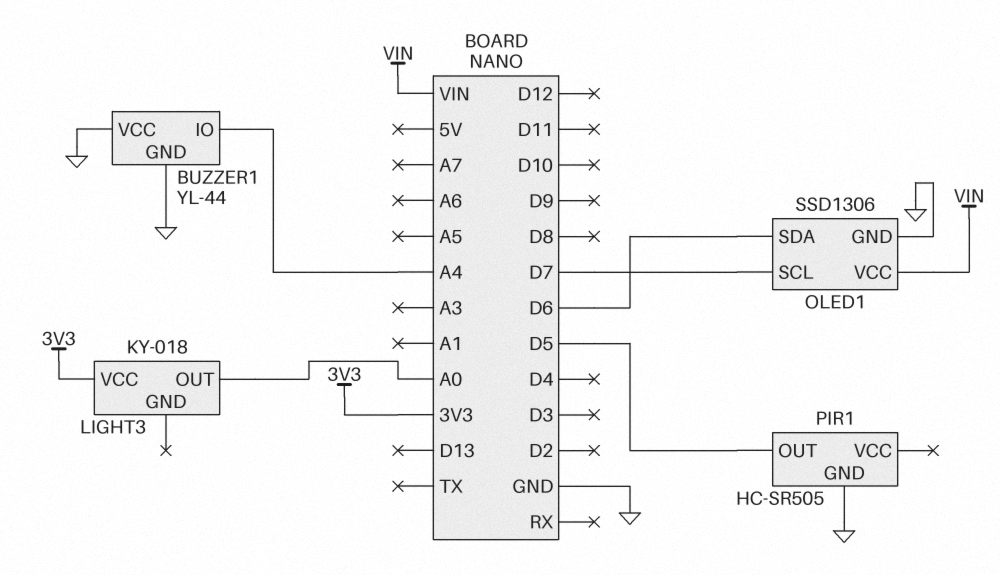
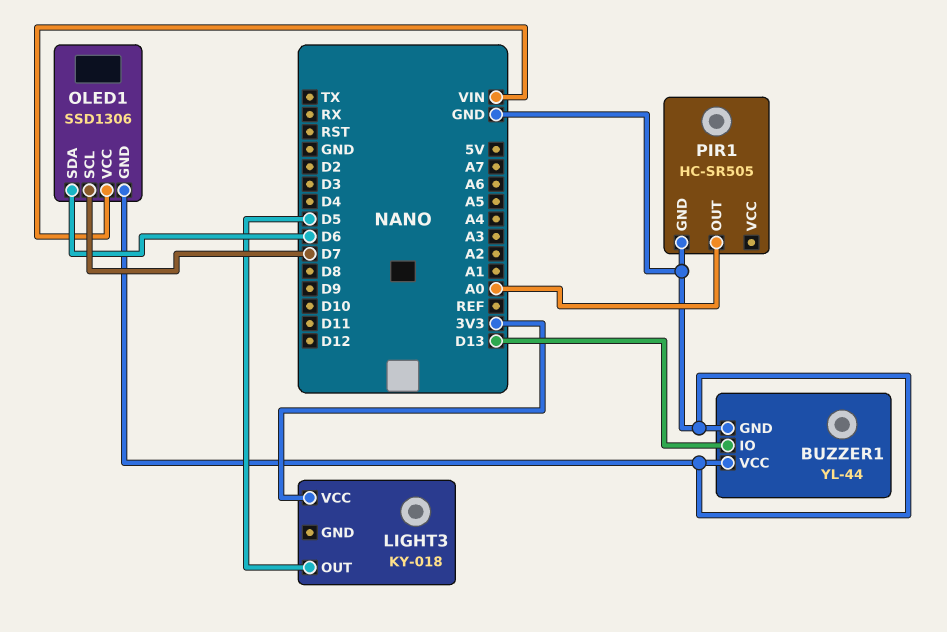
BUZZER1 pin IO: A4 -> D13
LIGHT3 pin OUT: A0 -> D5
PIR1 pin OUT: D5 -> A0

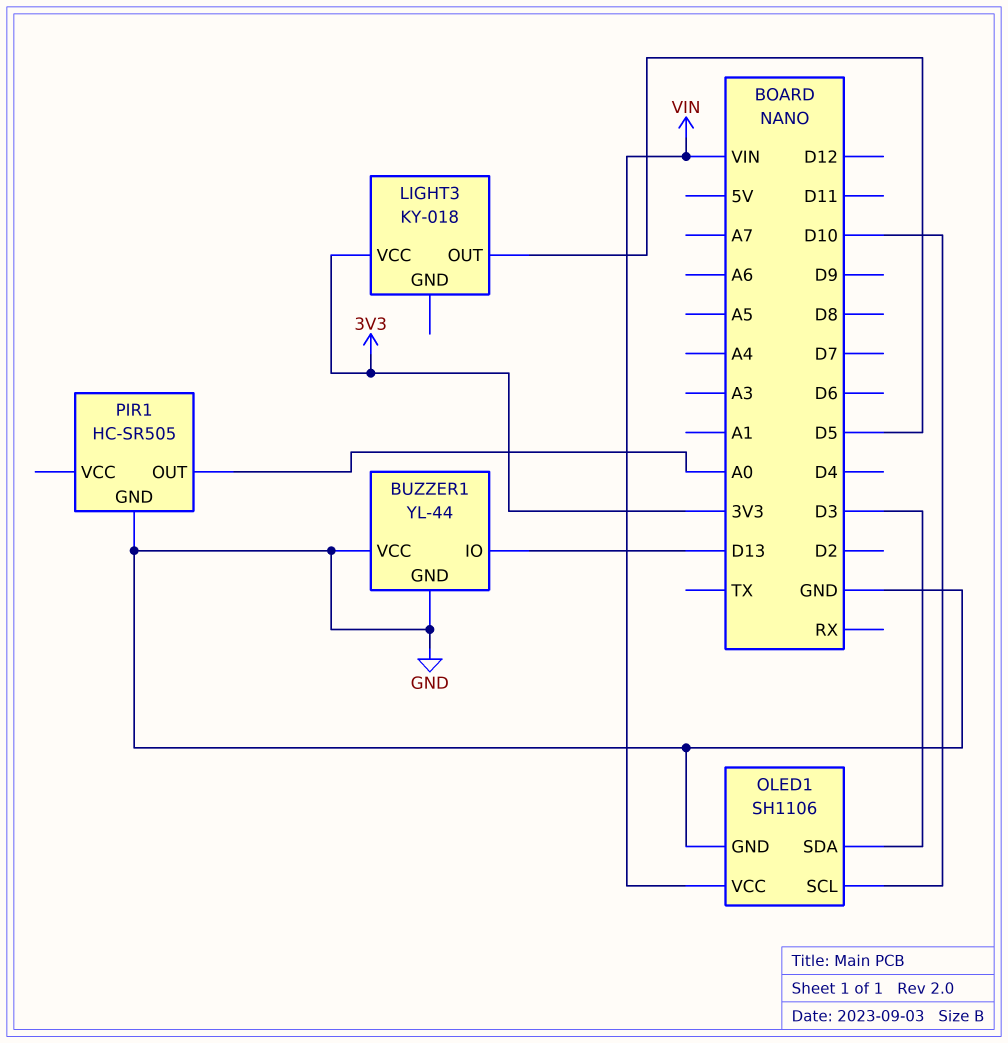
OLED1: SSD1306 -> SH1106
OLED1 pin SCL: D7 -> D10
OLED1 pin SDA: D6 -> D3

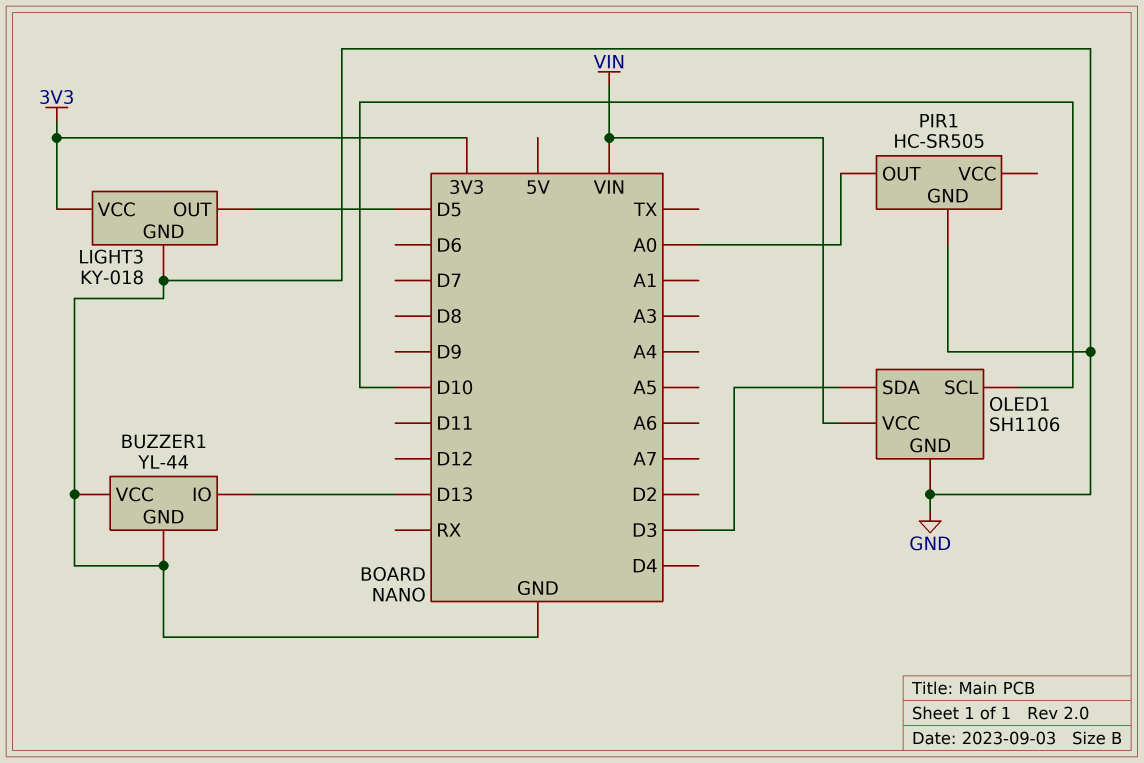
LIGHT3 pin GND: none -> GND

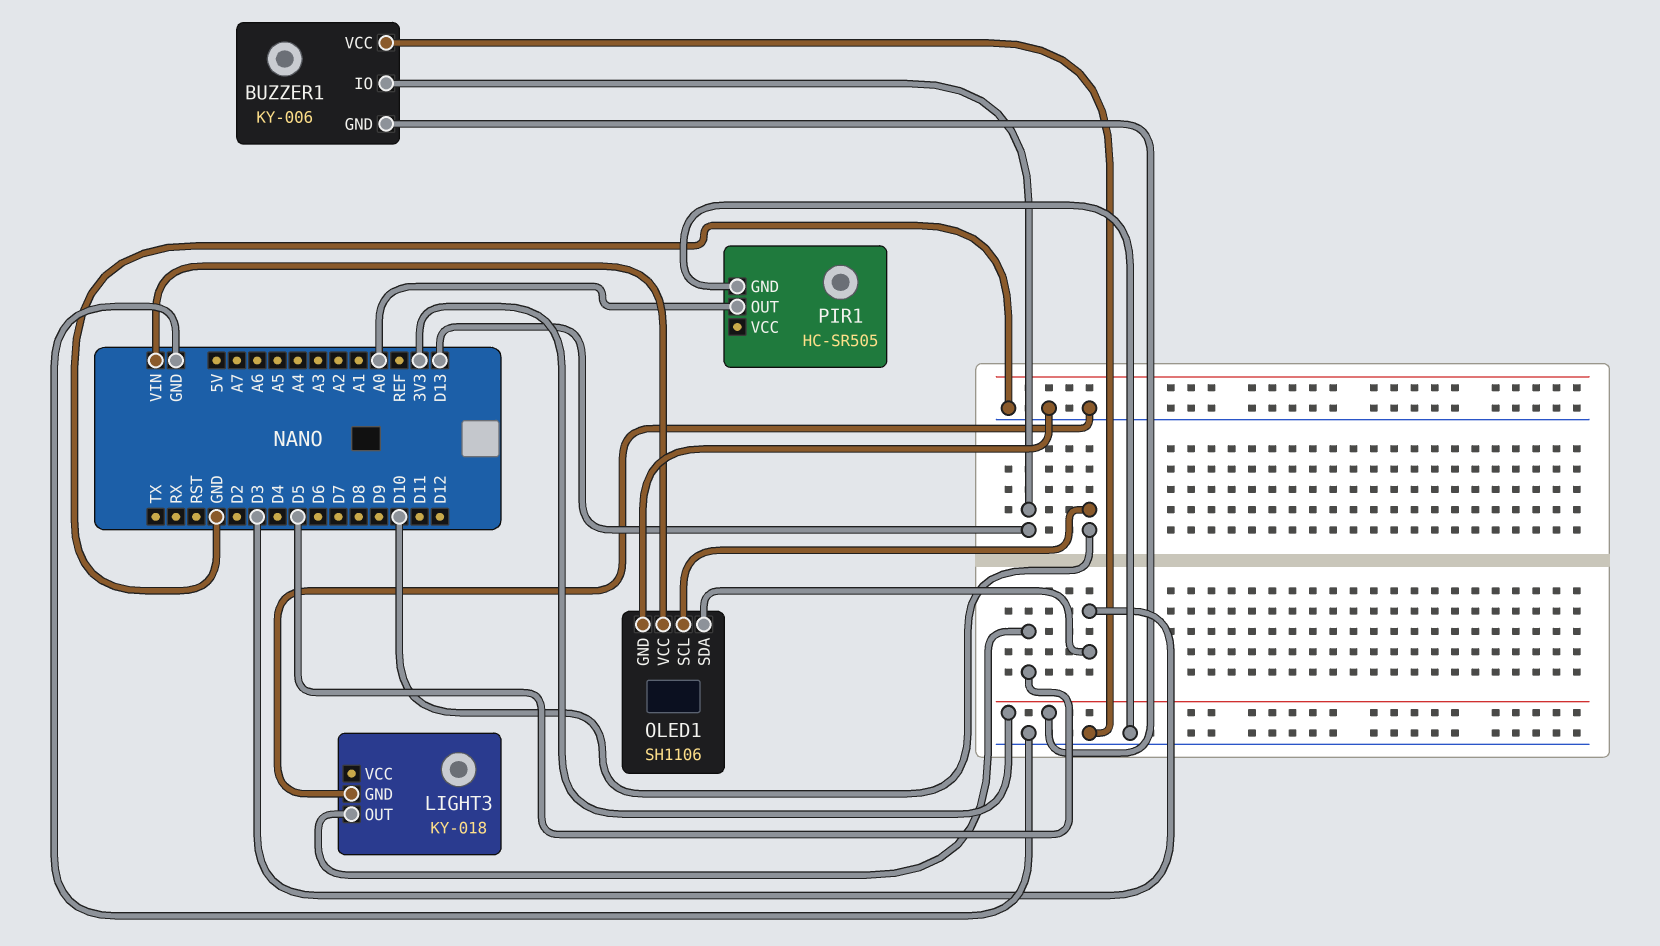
BUZZER1: YL-44 -> KY-006
BUZZER1 pin GND: GND -> 3V3
LIGHT3 pin VCC: 3V3 -> none

